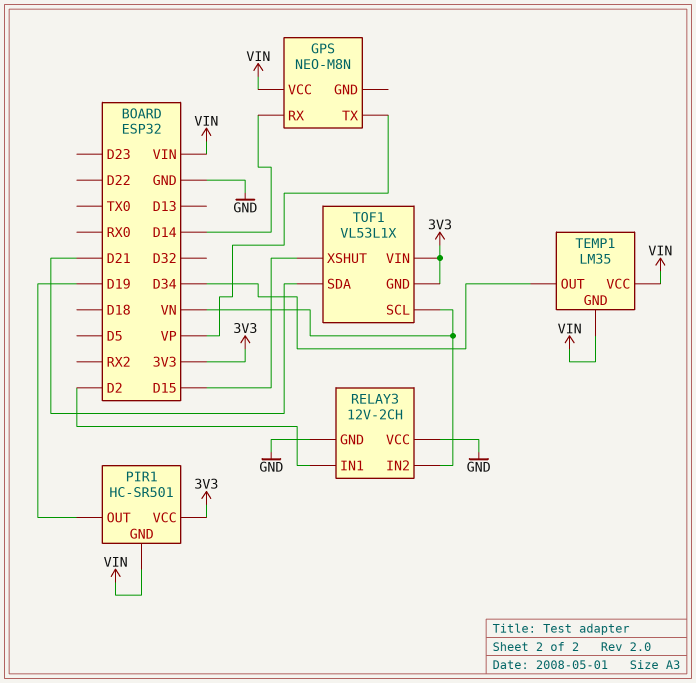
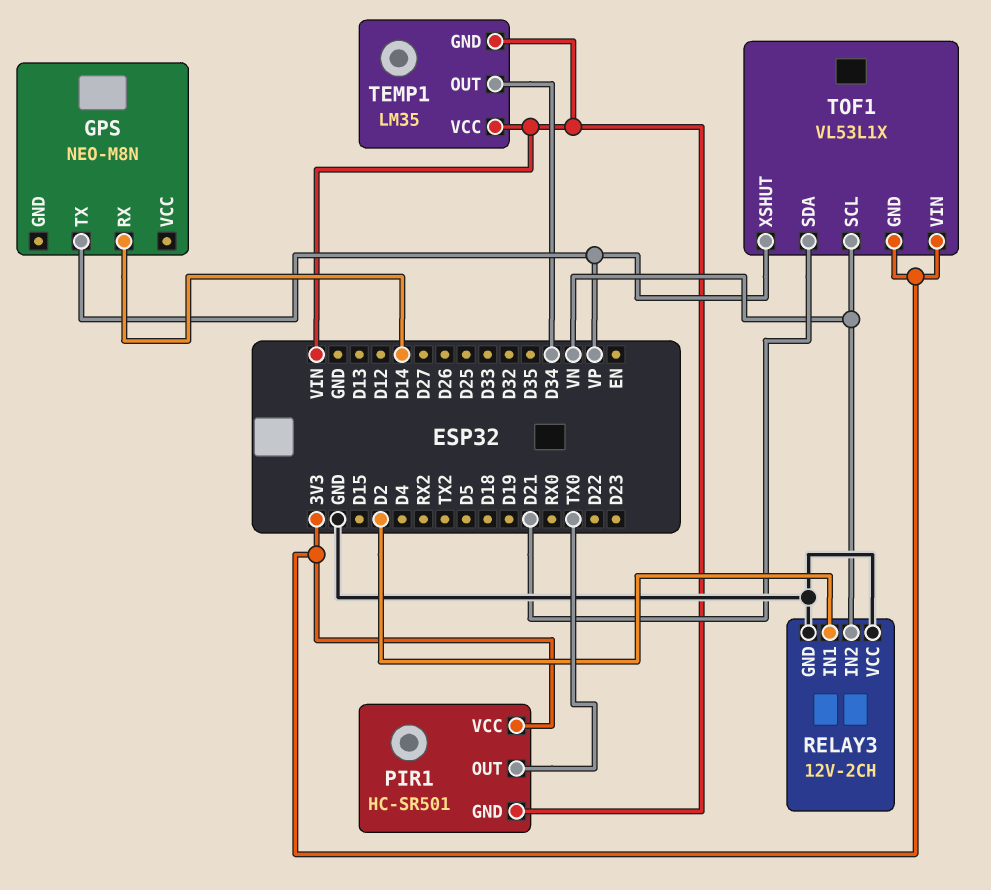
GPS pin VCC: VIN -> none
PIR1 pin OUT: D19 -> TX0
TOF1 pin XSHUT: D15 -> VP

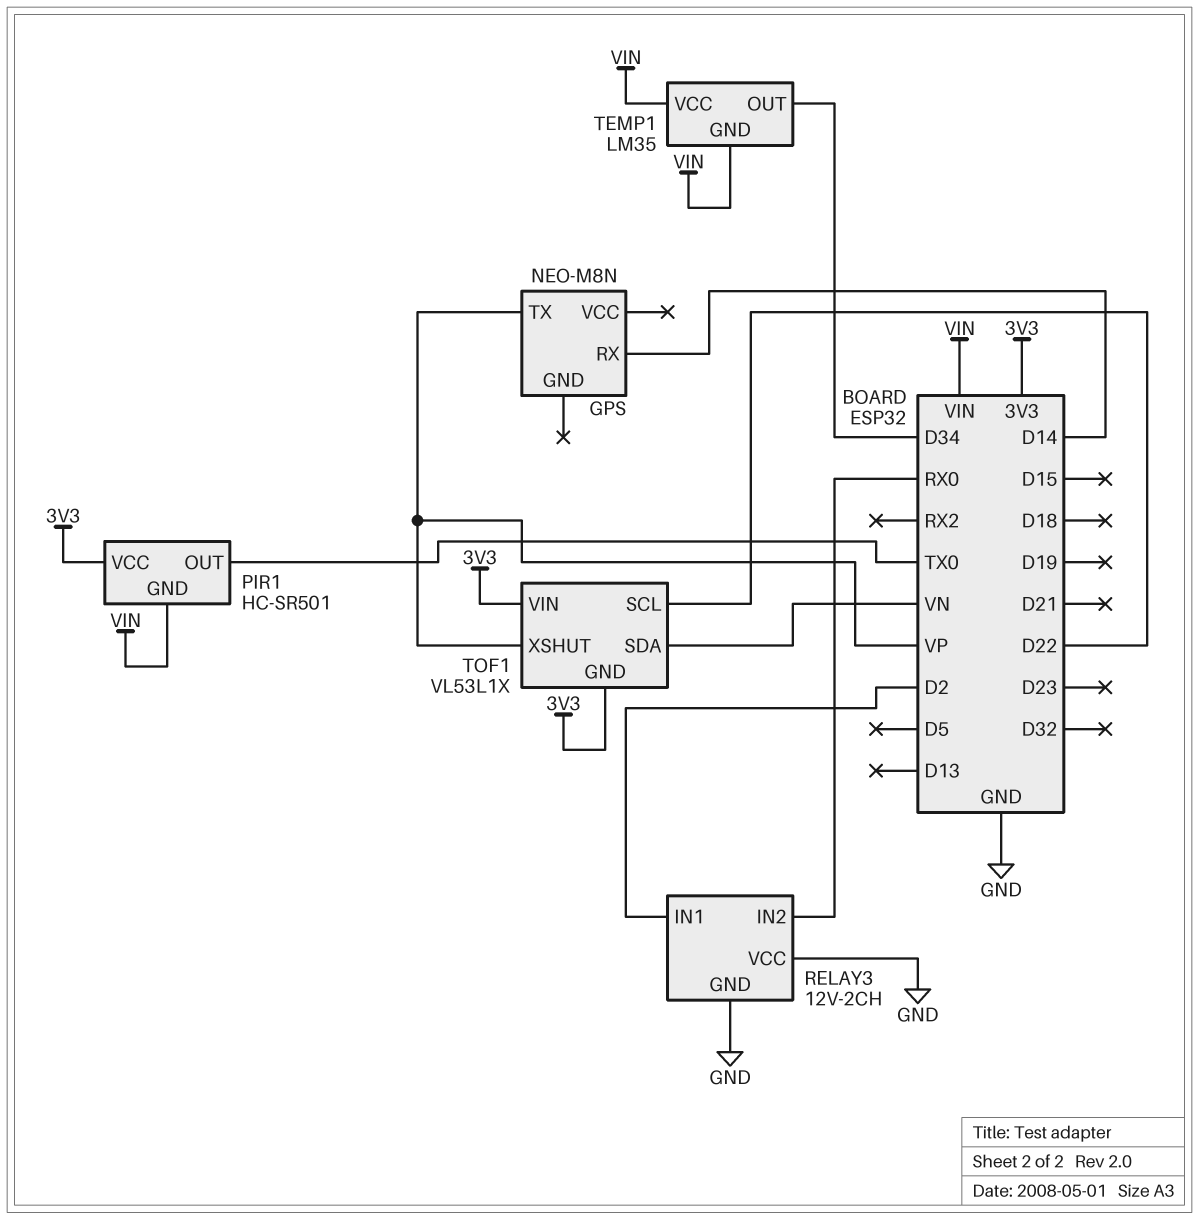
RELAY3 pin IN2: VN -> RX0
TOF1 pin SCL: VN -> D22
TOF1 pin SDA: D21 -> VN

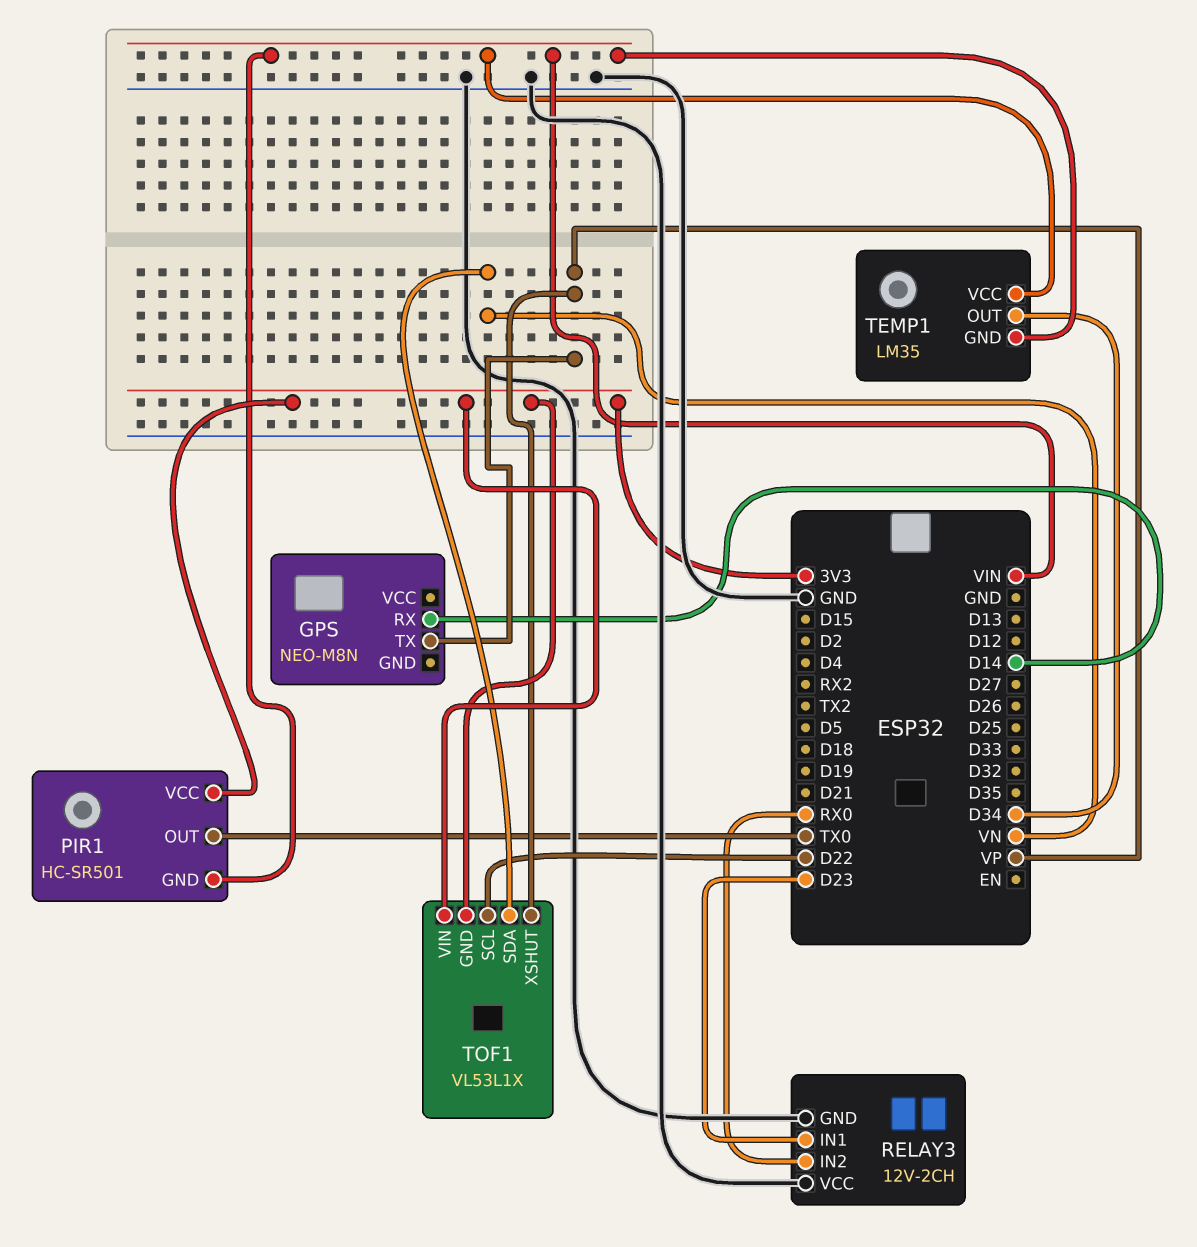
RELAY3 pin IN1: D2 -> D23

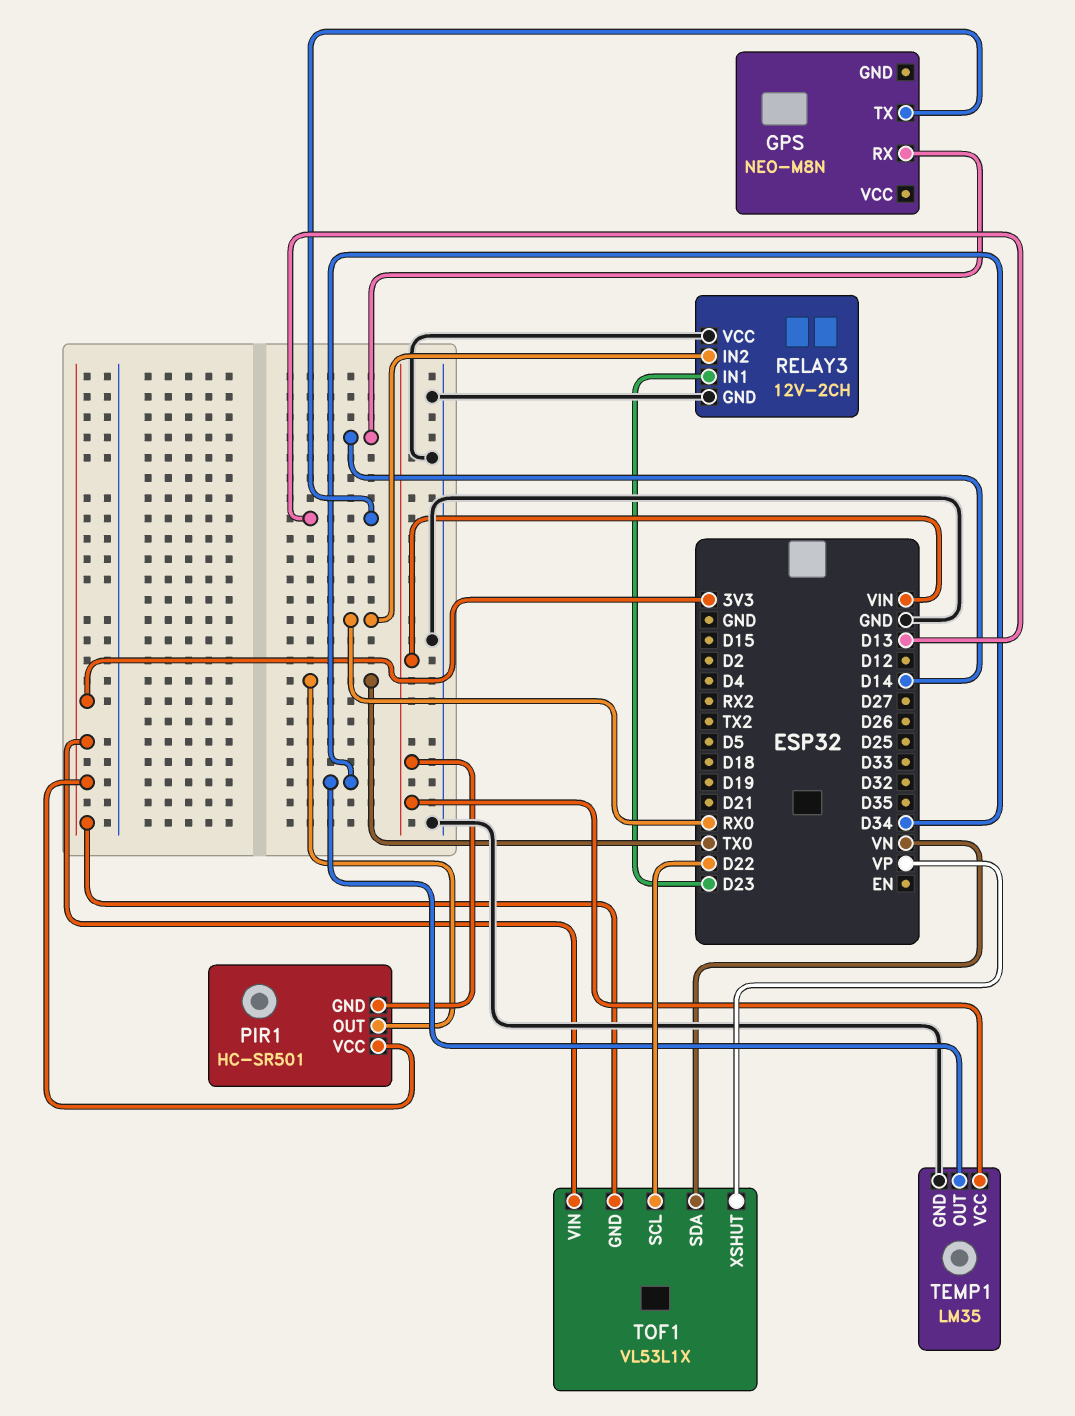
GPS pin TX: VP -> D13
TEMP1 pin GND: VIN -> GND

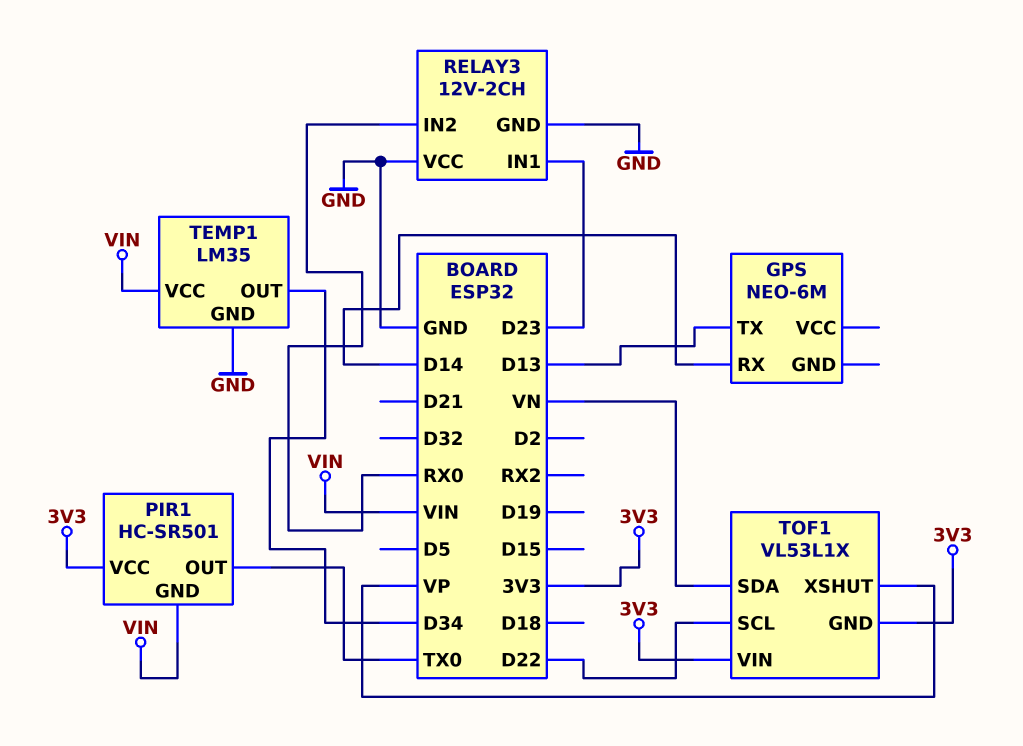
GPS: NEO-M8N -> NEO-6M

